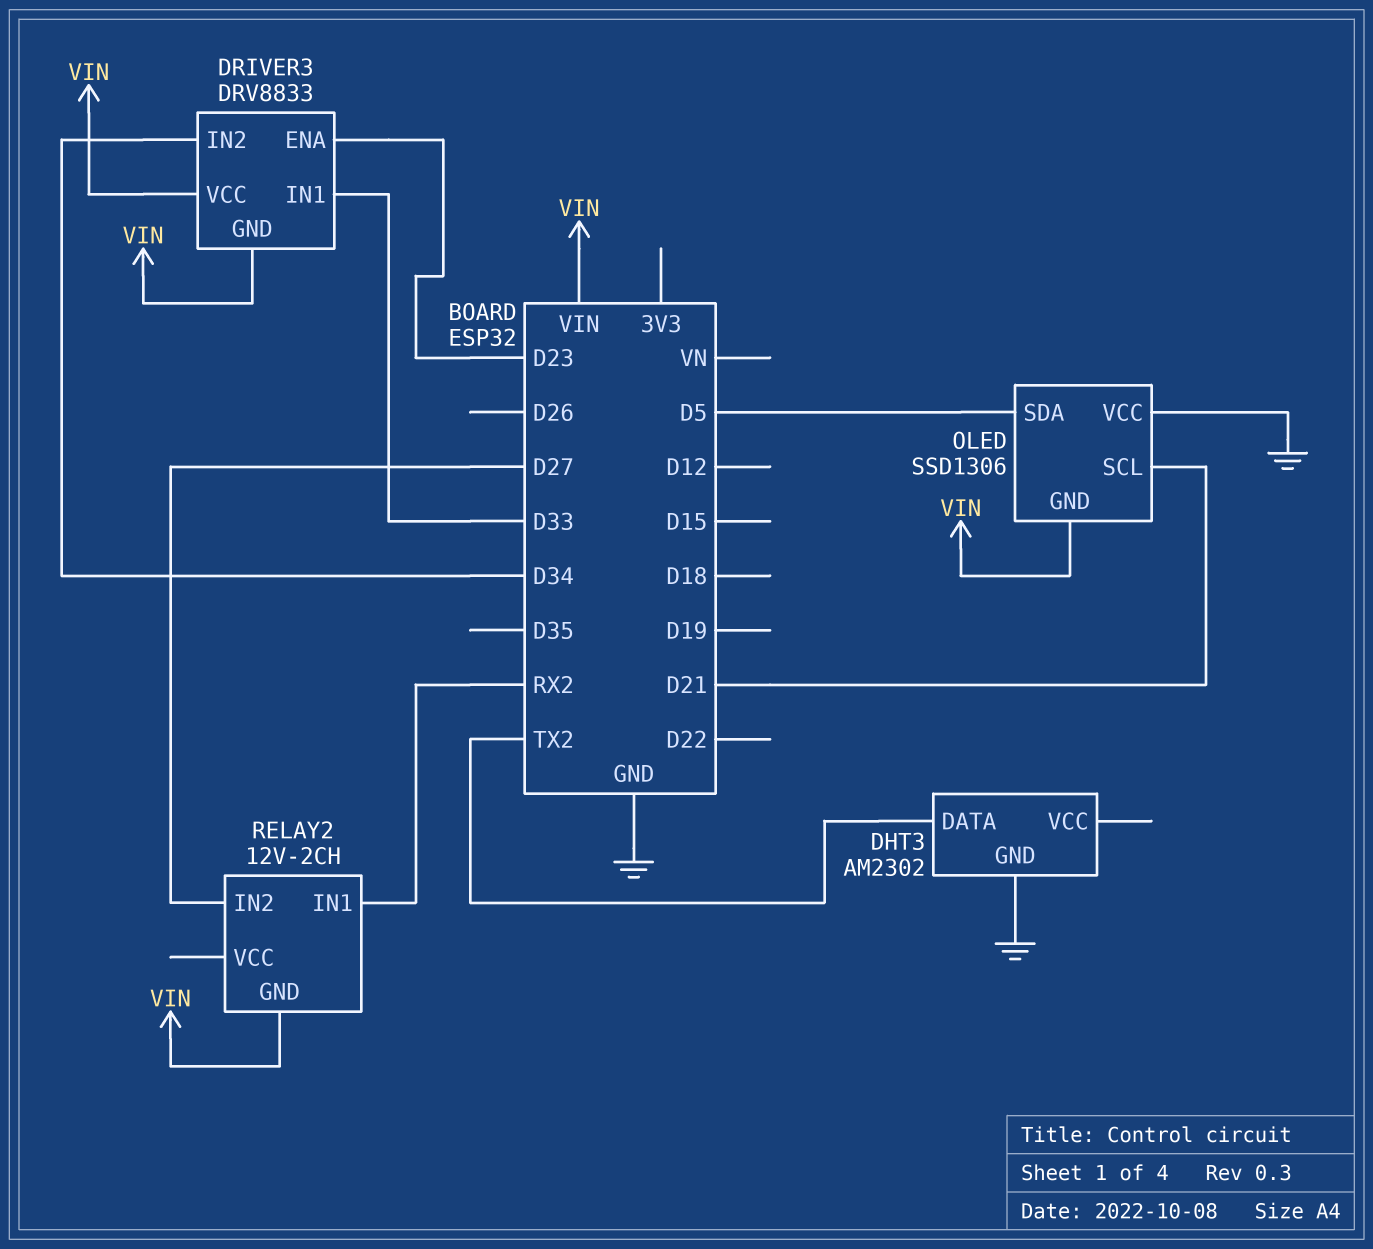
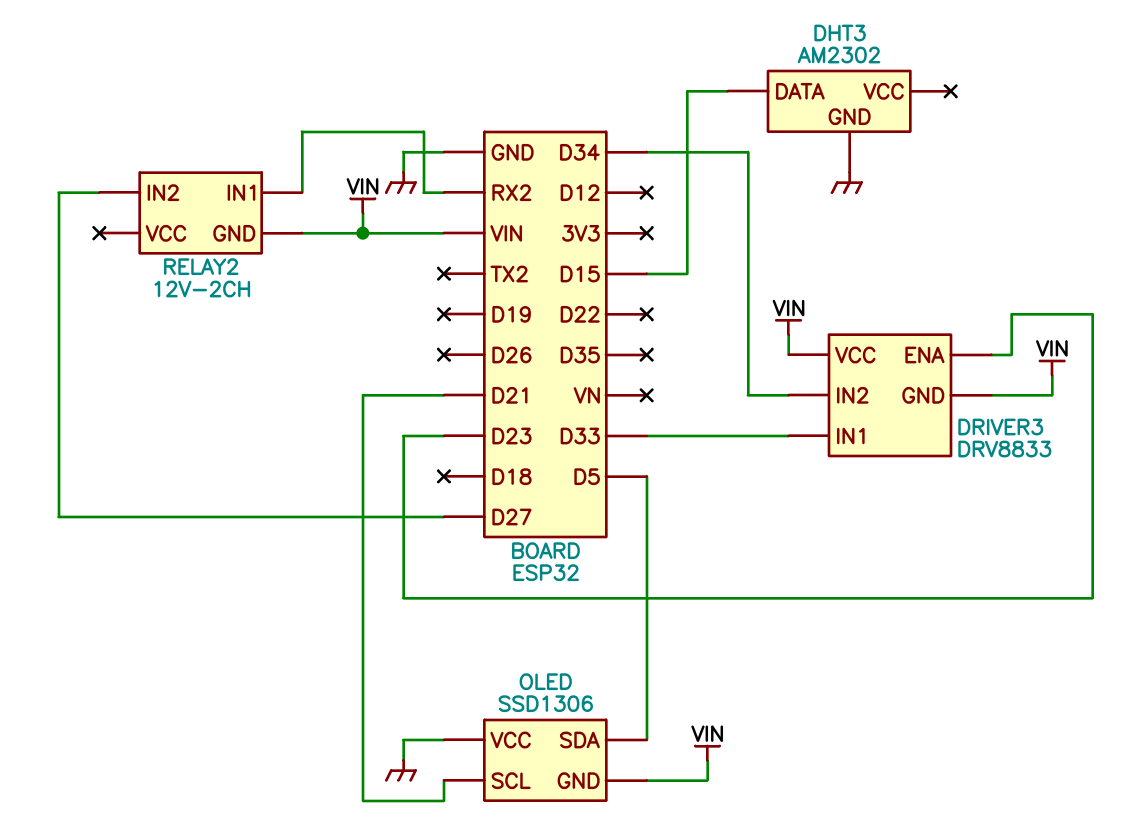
DHT3 pin DATA: TX2 -> D15

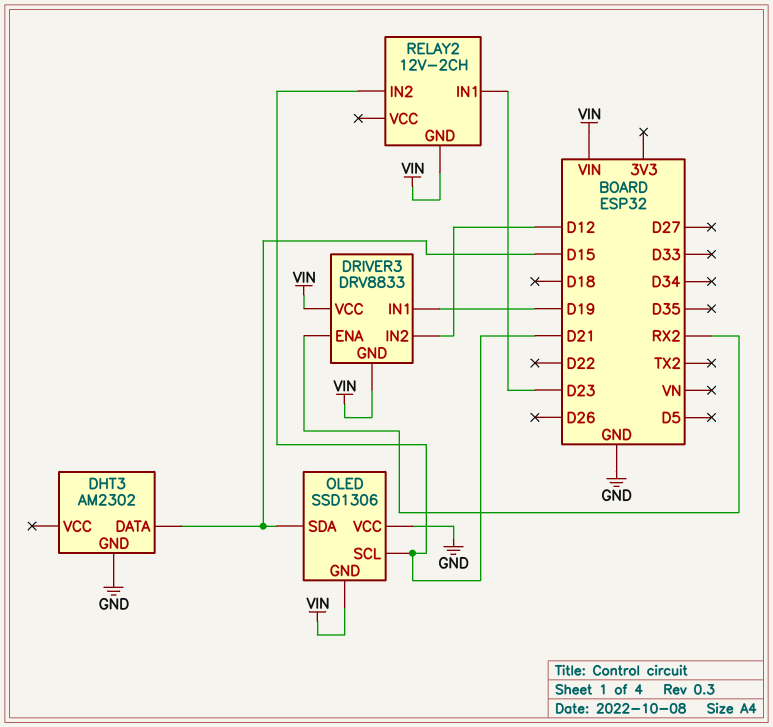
DRIVER3 pin ENA: D23 -> RX2
DRIVER3 pin IN1: D33 -> D19
DRIVER3 pin IN2: D34 -> D12
OLED pin SDA: D5 -> D15
RELAY2 pin IN1: RX2 -> D23
RELAY2 pin IN2: D27 -> D21

